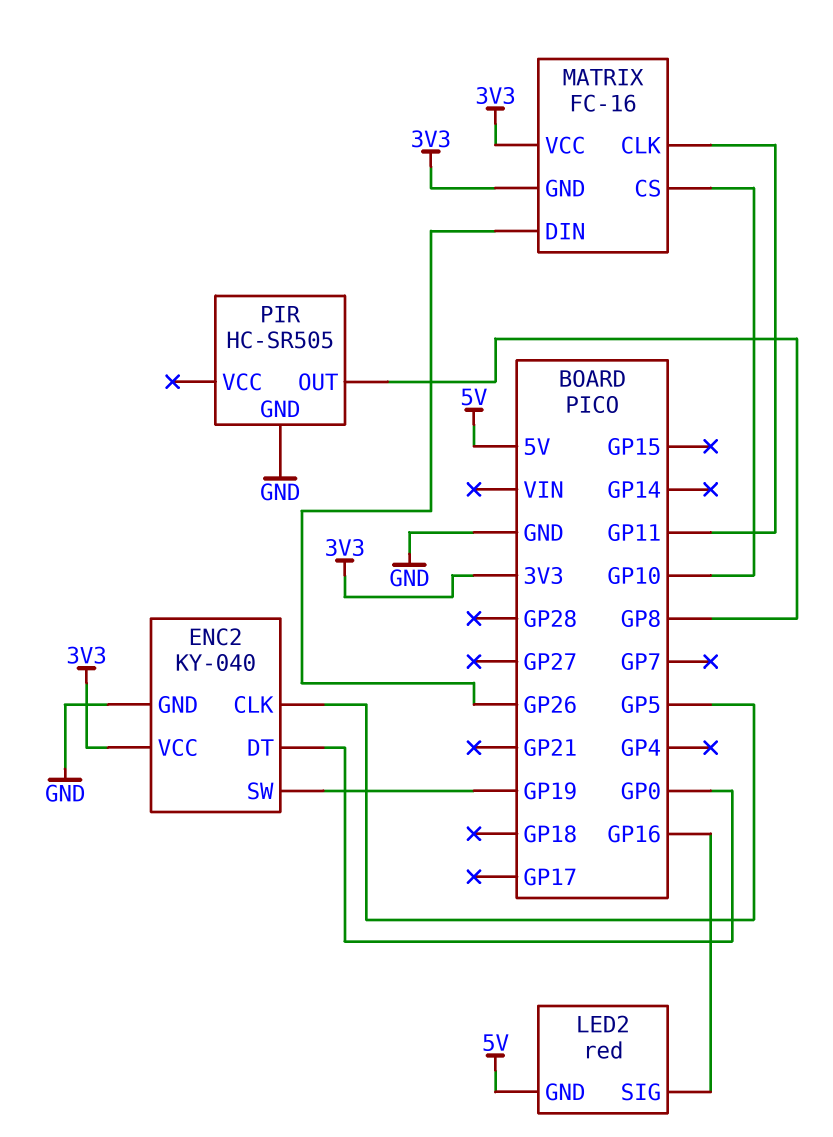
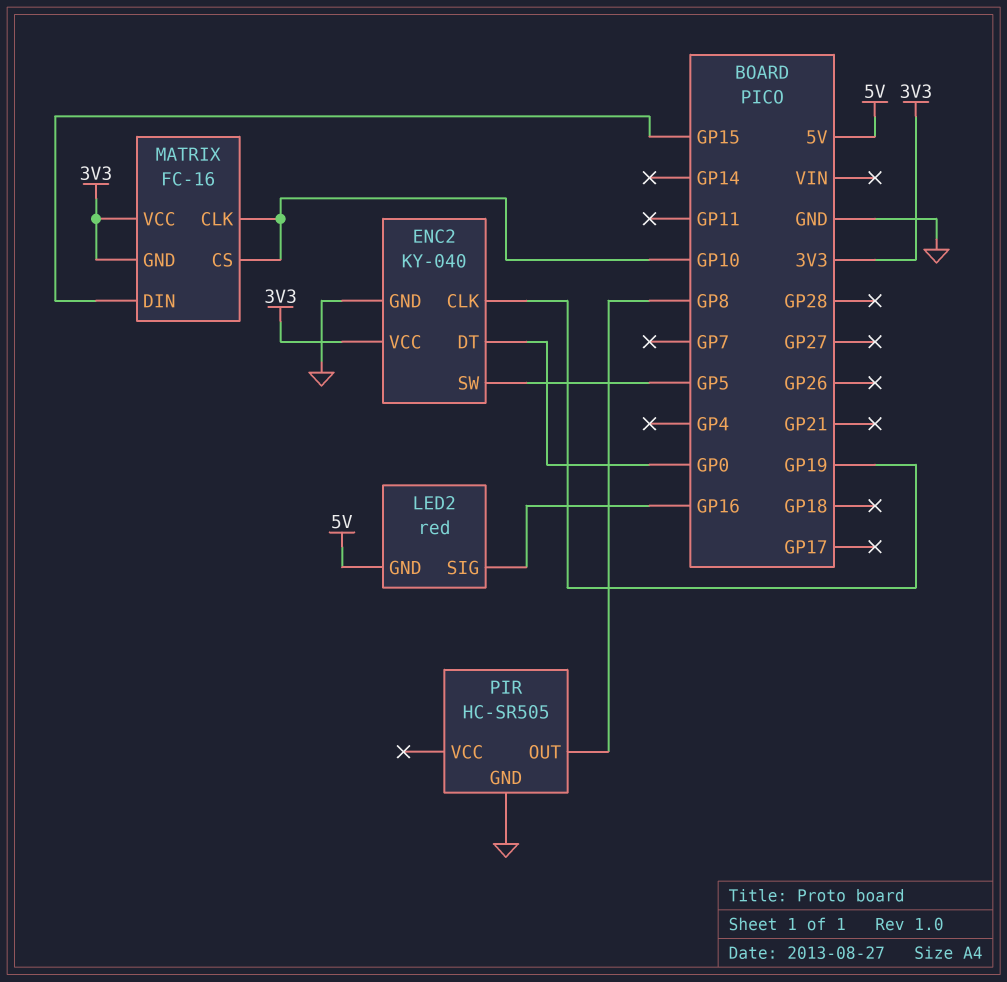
ENC2 pin CLK: GP5 -> GP19
ENC2 pin SW: GP19 -> GP5
MATRIX pin CLK: GP11 -> GP10
MATRIX pin DIN: GP26 -> GP15

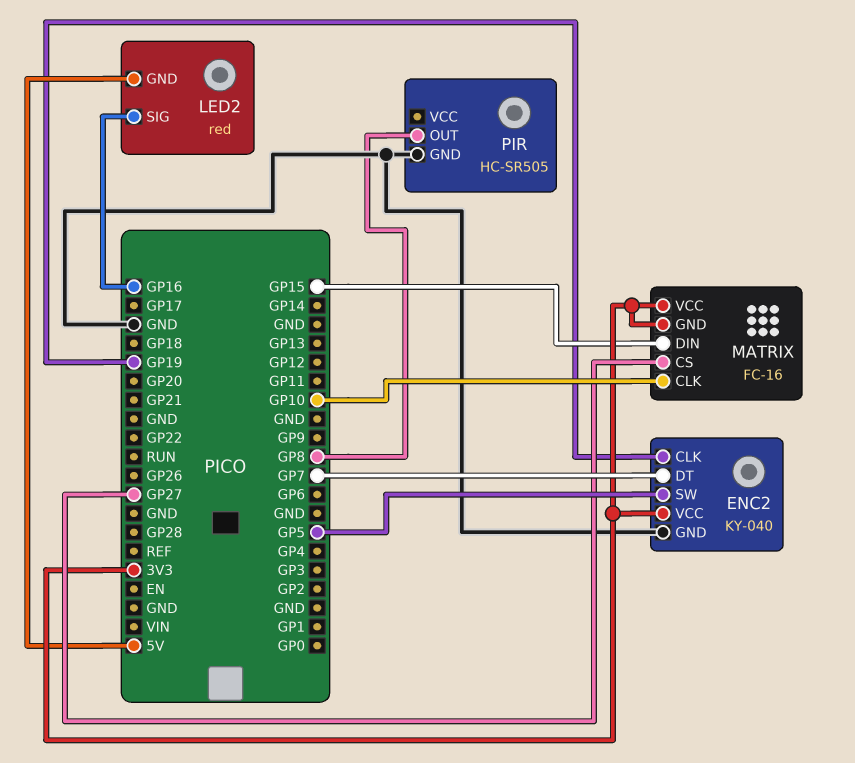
ENC2 pin DT: GP0 -> GP7
MATRIX pin CS: GP10 -> GP27

